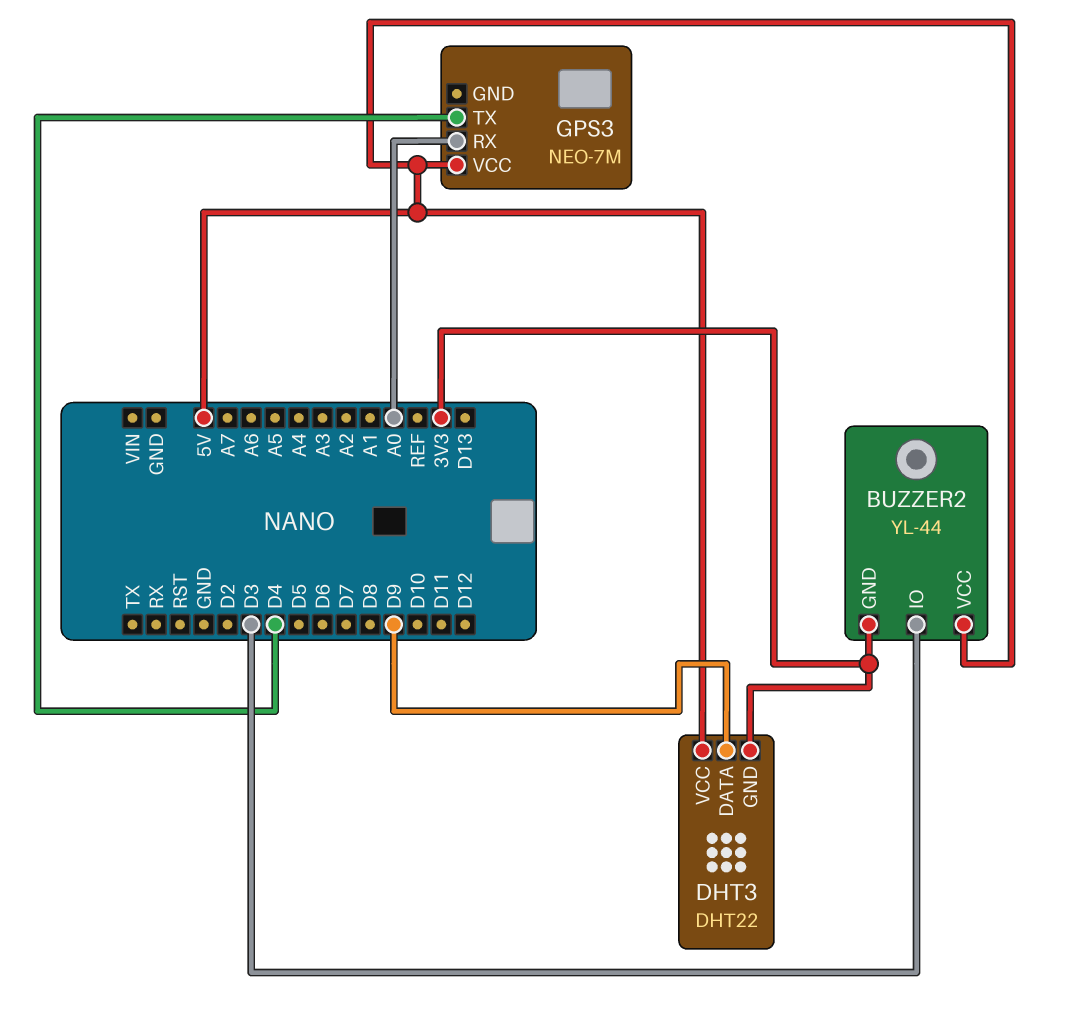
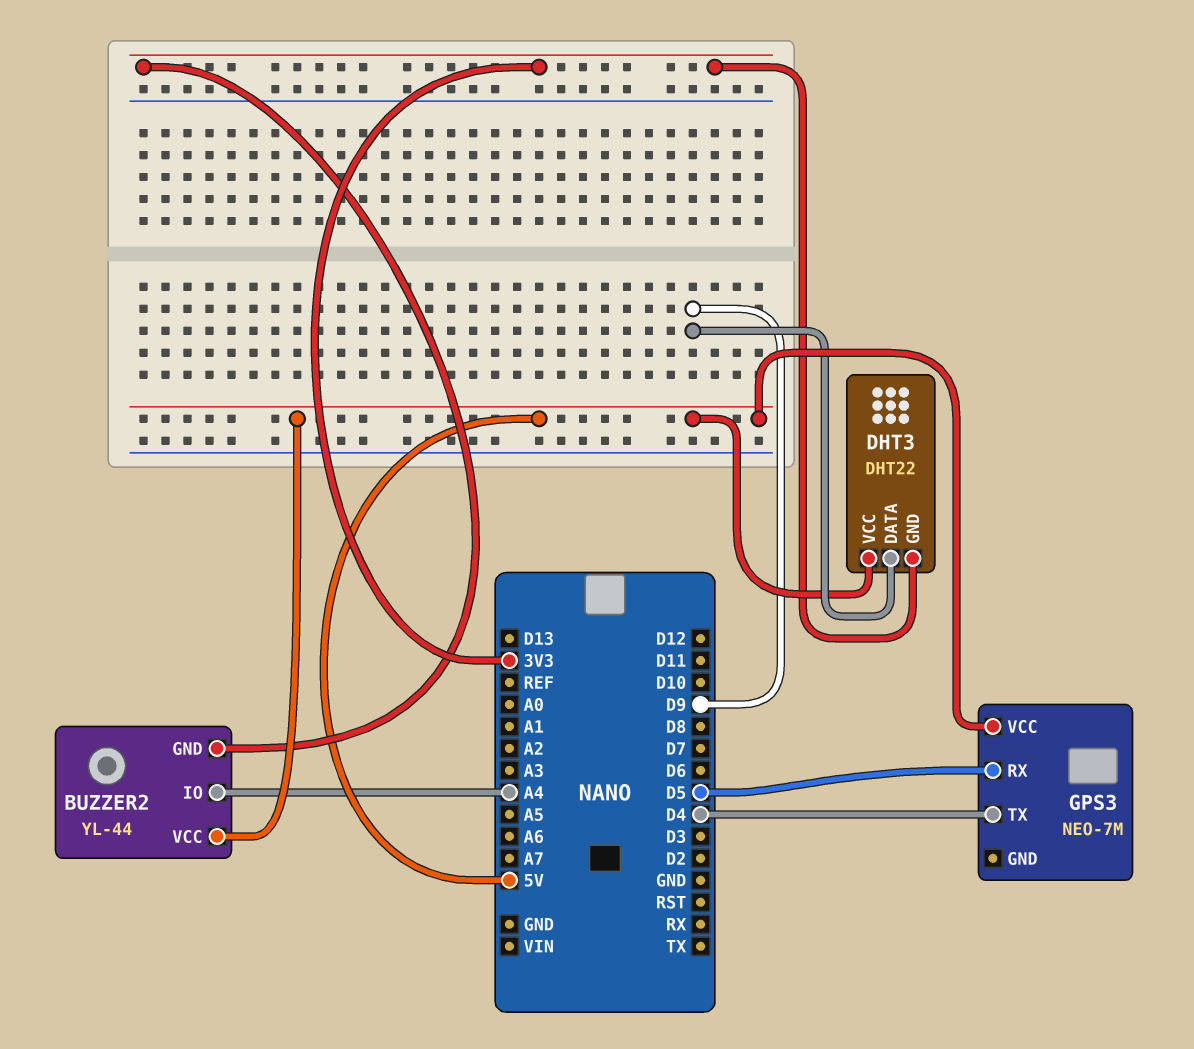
BUZZER2 pin IO: D3 -> A4
GPS3 pin RX: A0 -> D5

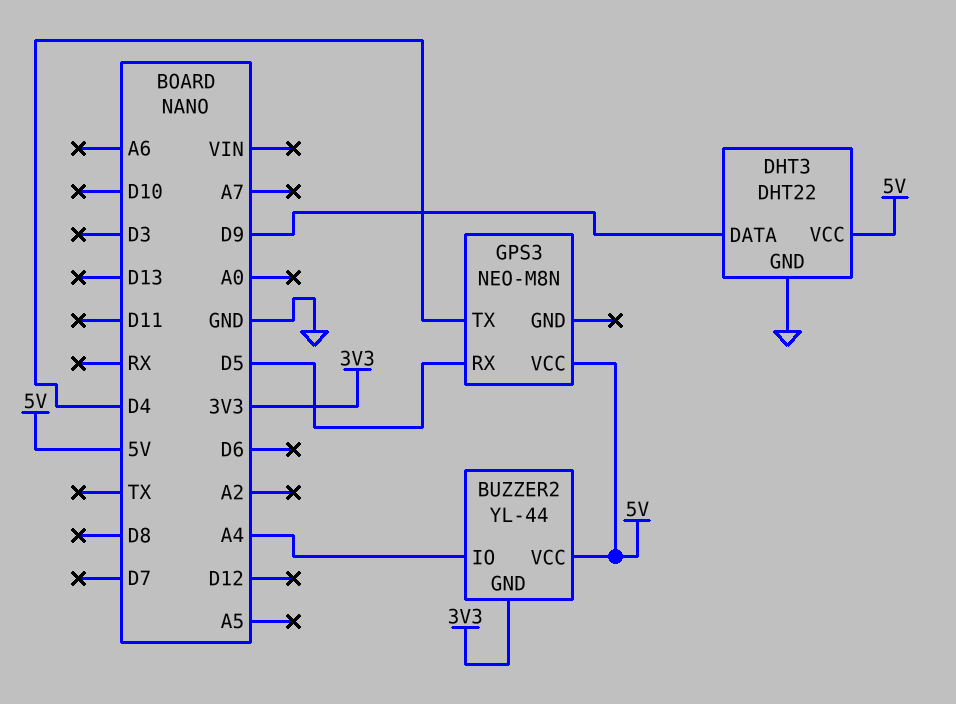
DHT3 pin GND: 3V3 -> GND
GPS3: NEO-7M -> NEO-M8N

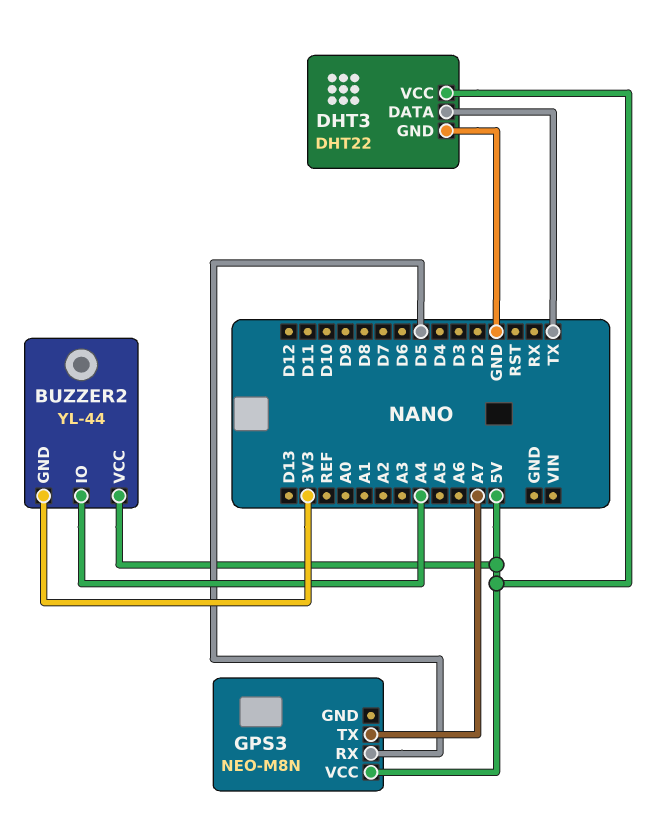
DHT3 pin DATA: D9 -> TX
GPS3 pin TX: D4 -> A7

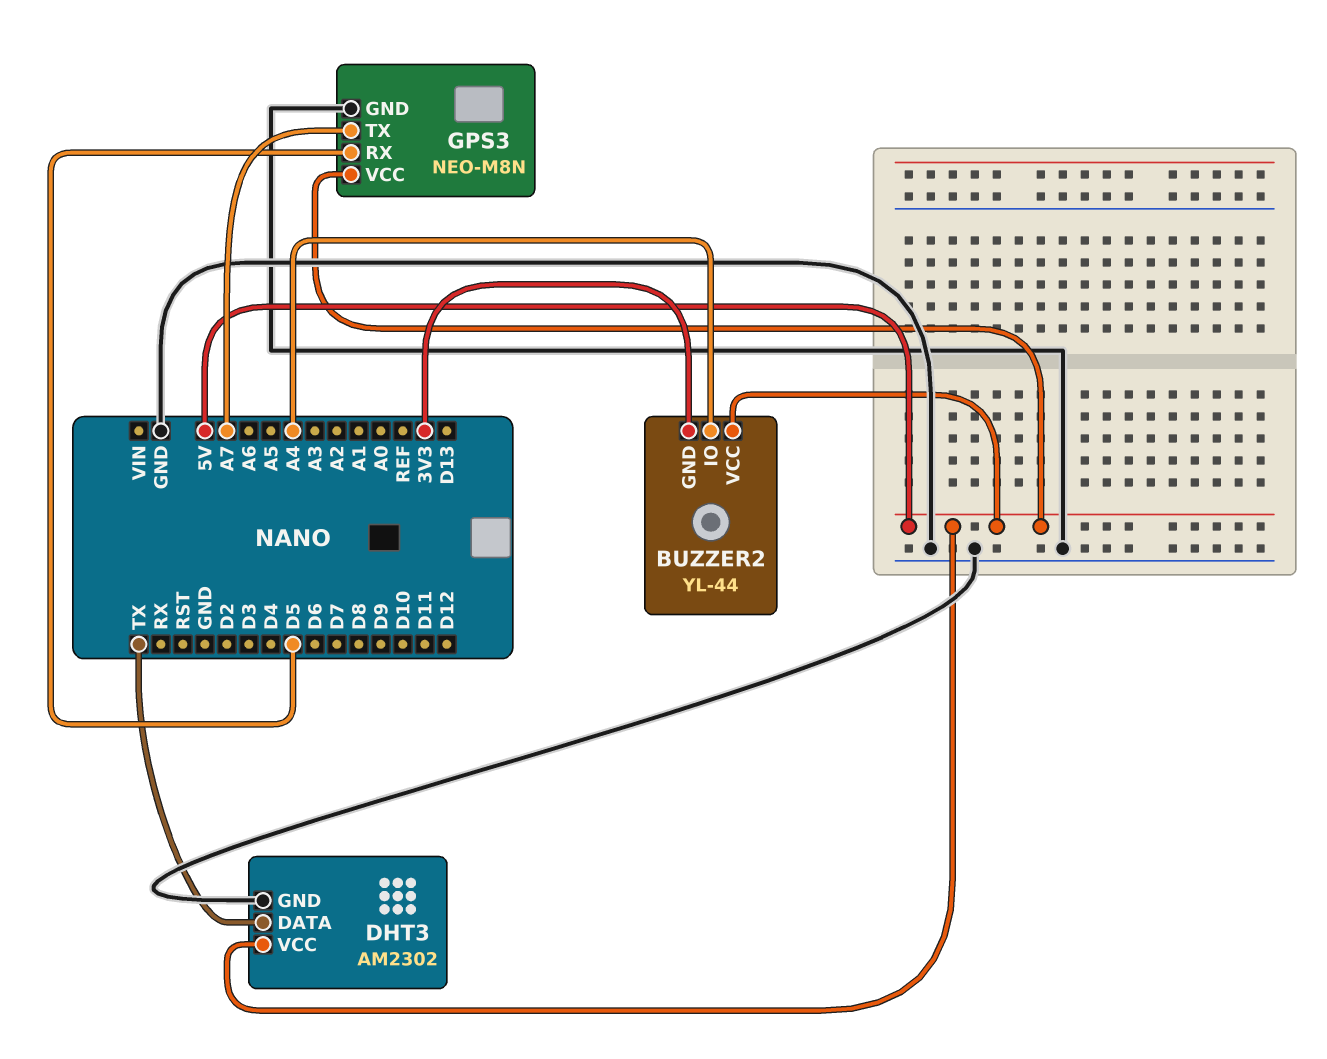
DHT3: DHT22 -> AM2302
GPS3 pin GND: none -> GND

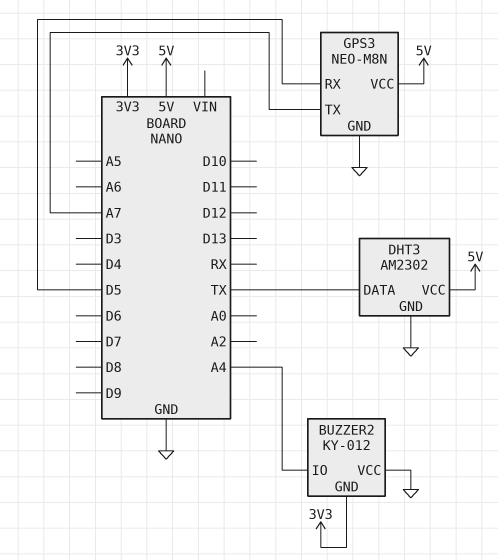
BUZZER2: YL-44 -> KY-012
BUZZER2 pin VCC: 5V -> GND

